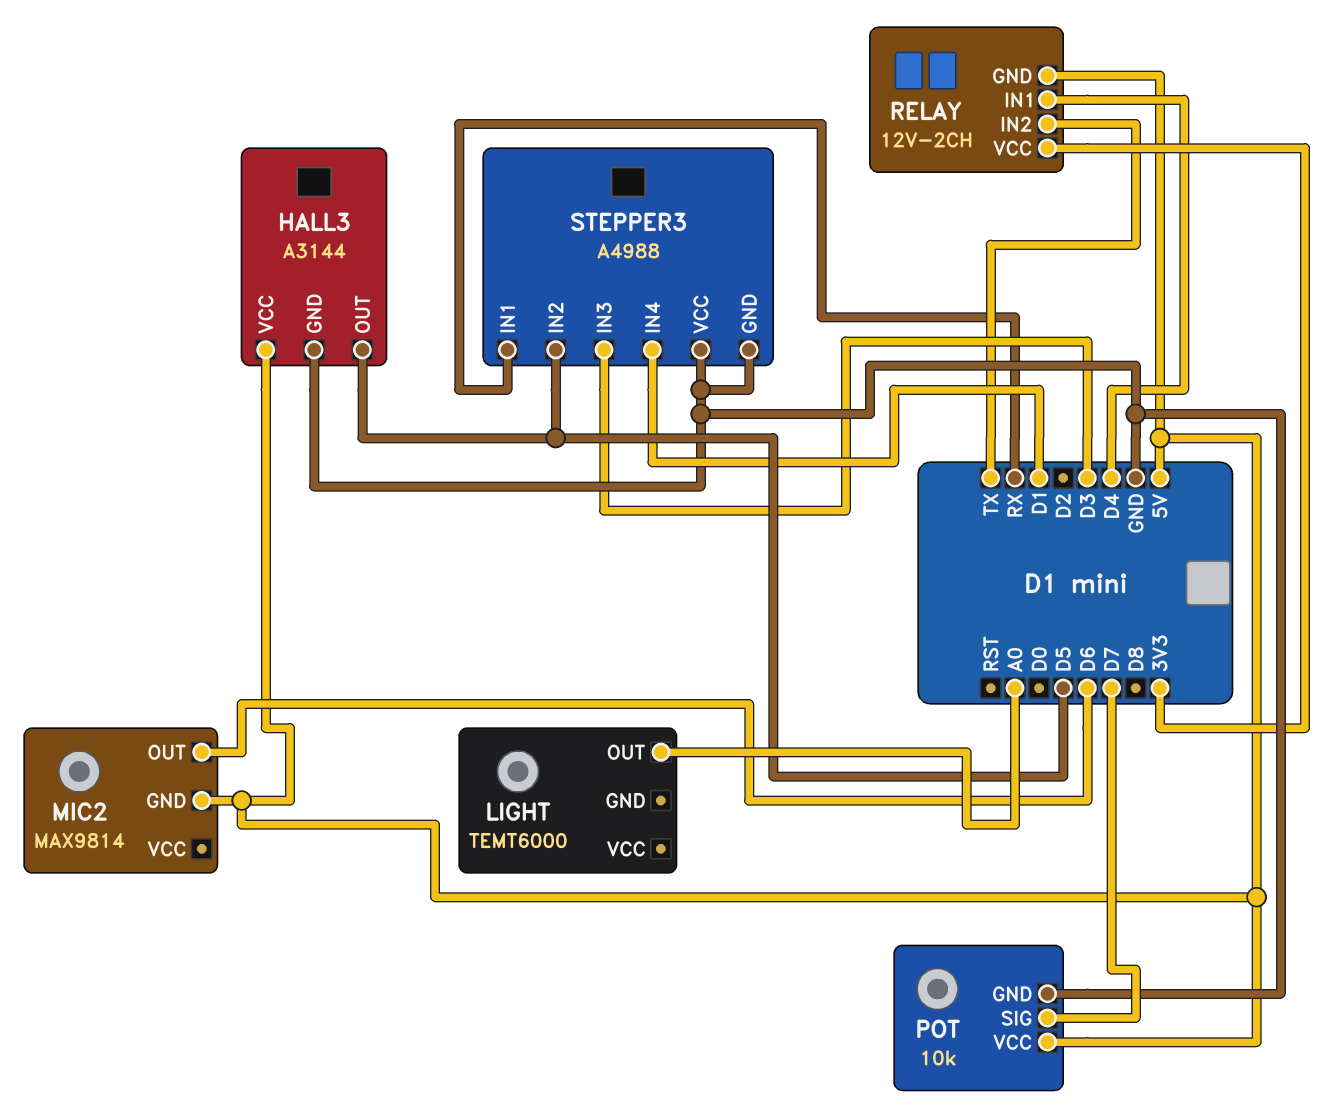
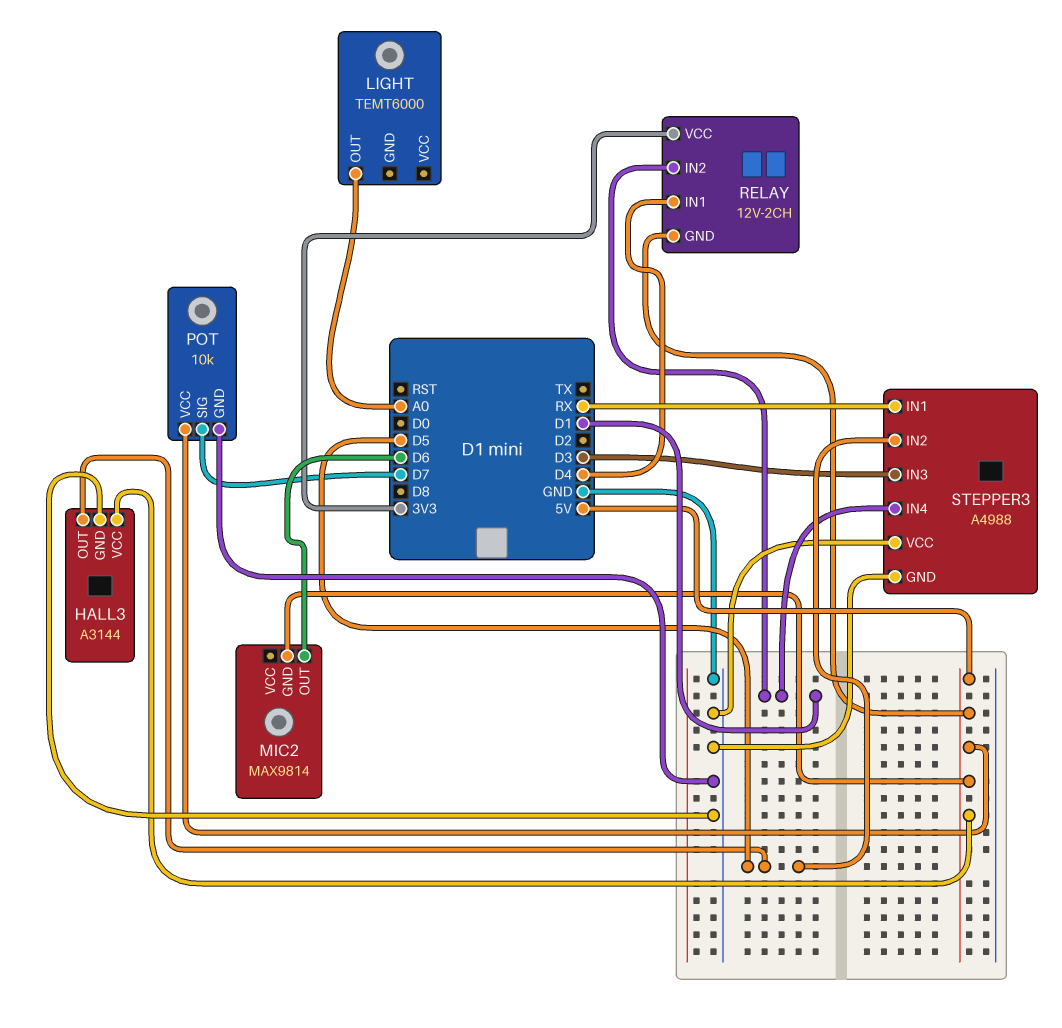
RELAY pin IN2: TX -> D1

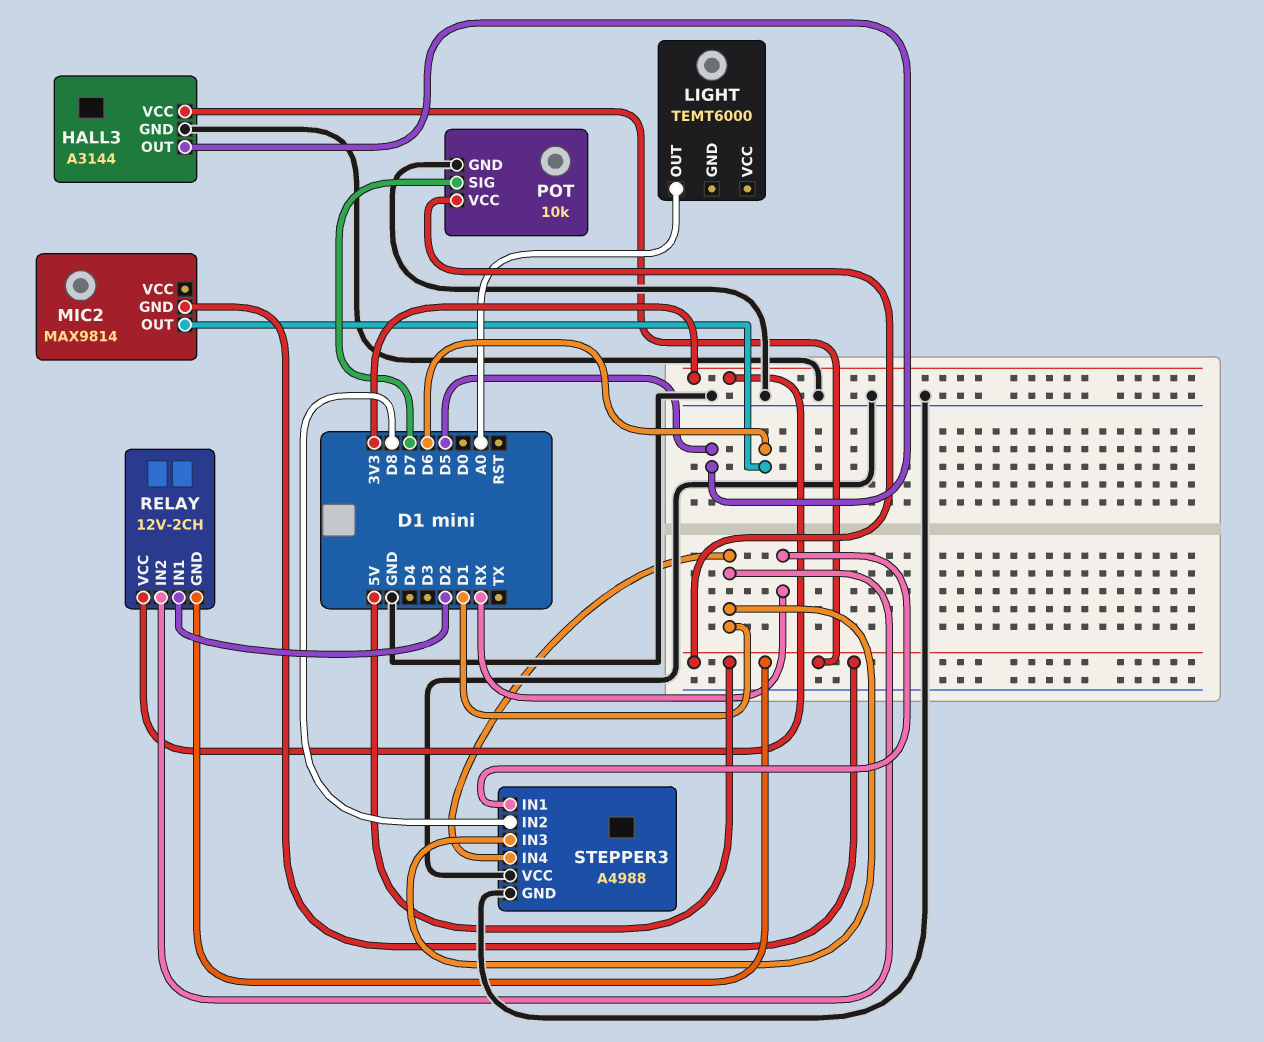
RELAY pin IN1: D4 -> D2
STEPPER3 pin IN2: D5 -> D8
STEPPER3 pin IN3: D3 -> D1

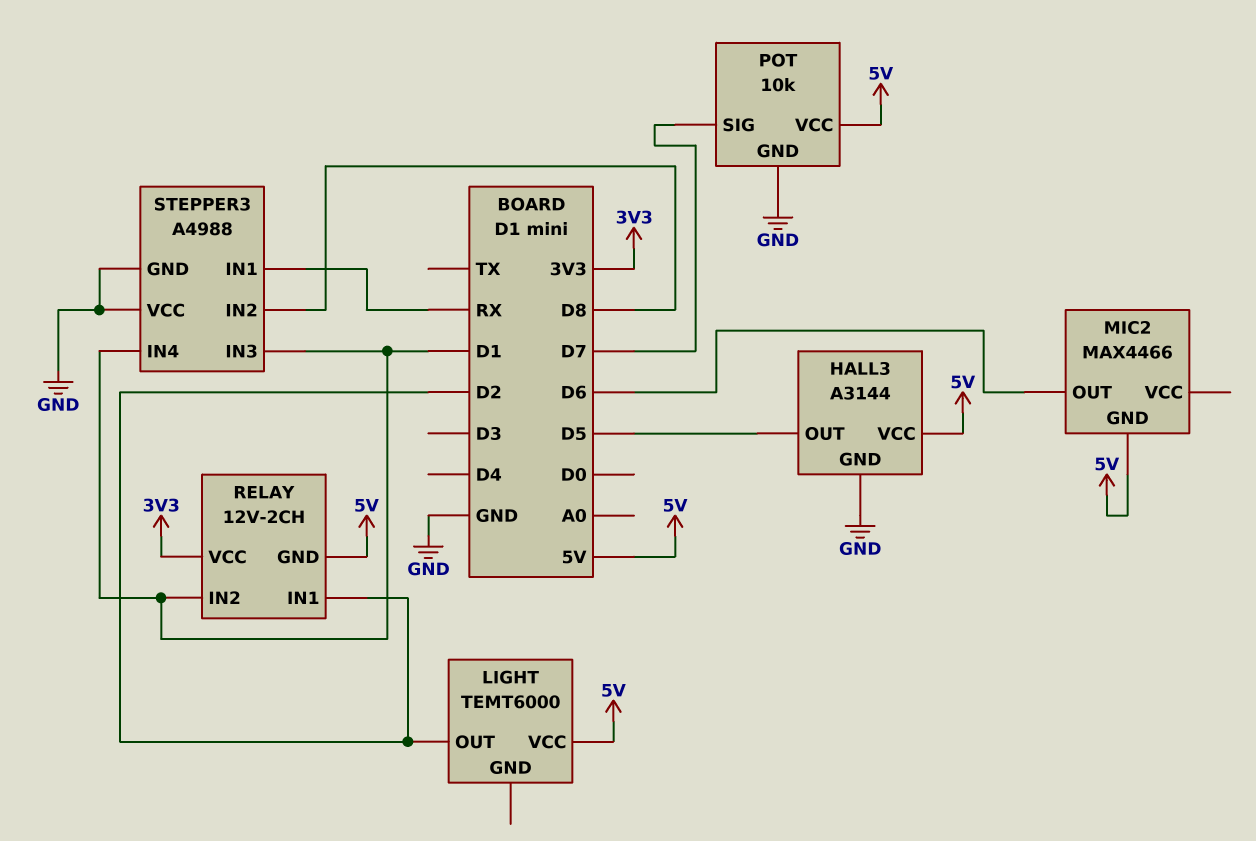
LIGHT pin OUT: A0 -> D2
LIGHT pin VCC: none -> 5V
MIC2: MAX9814 -> MAX4466

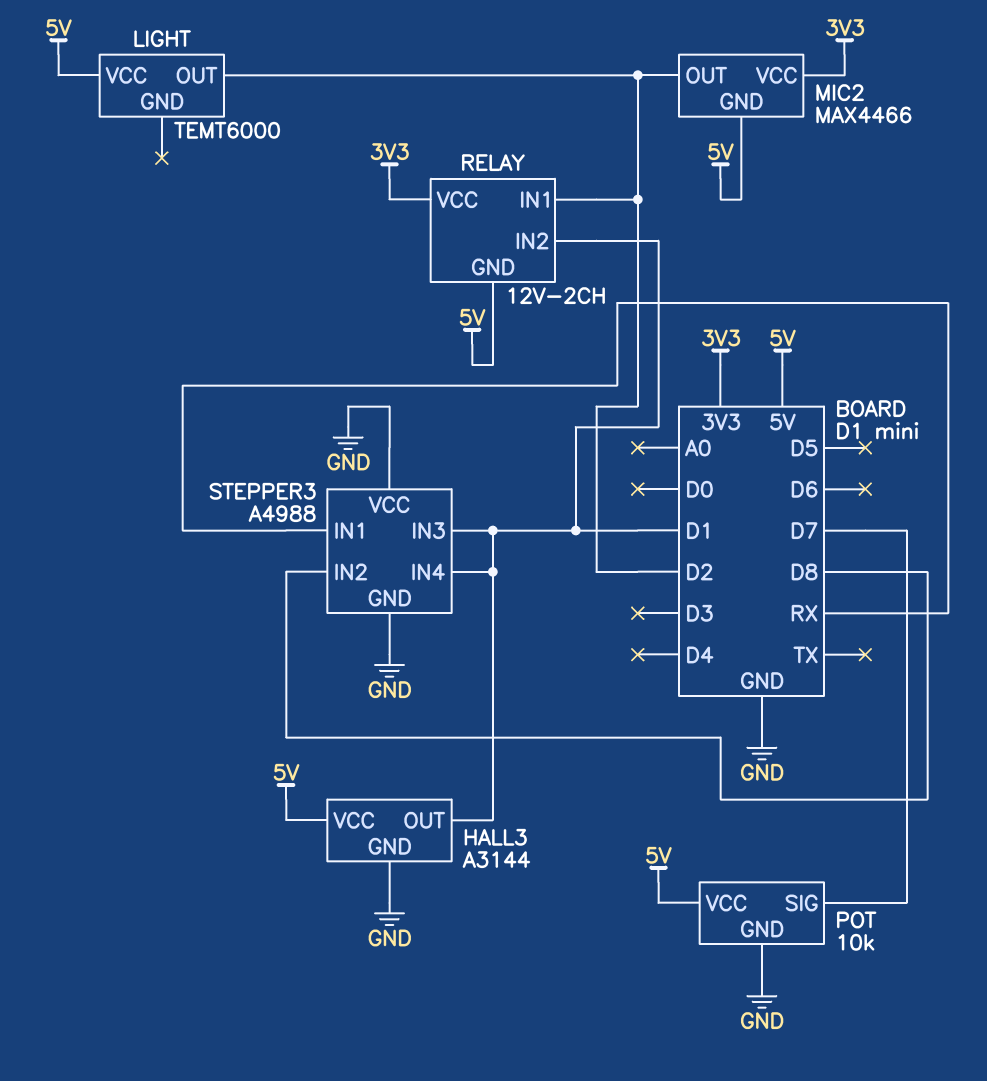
HALL3 pin OUT: D5 -> D1
MIC2 pin OUT: D6 -> D2
MIC2 pin VCC: none -> 3V3

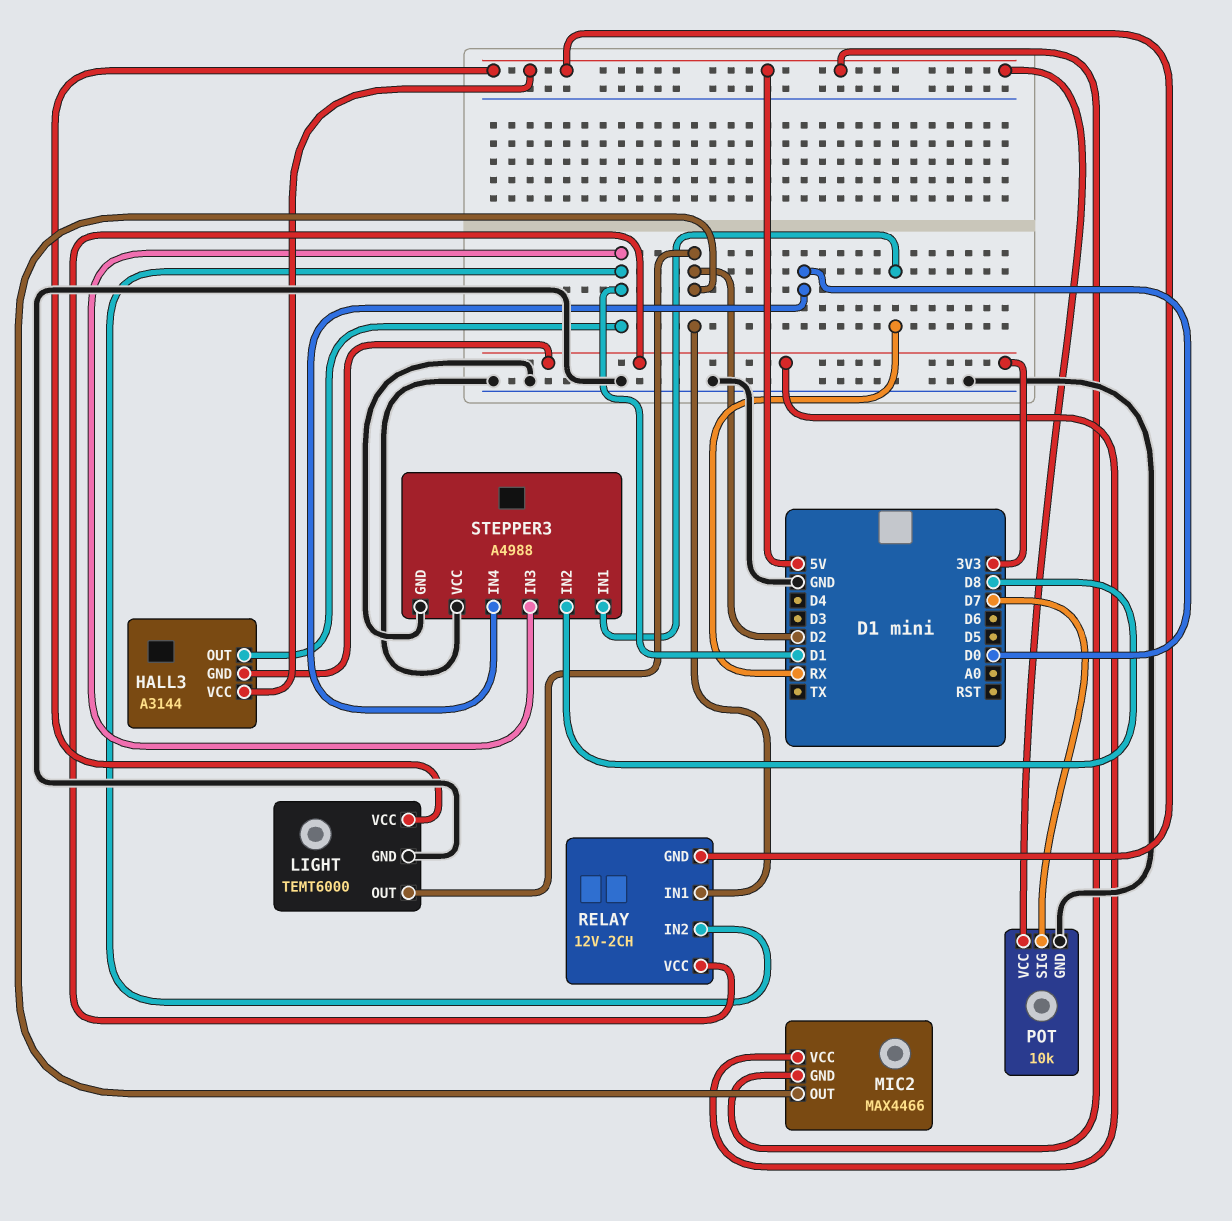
HALL3 pin GND: GND -> 3V3
LIGHT pin GND: none -> GND
STEPPER3 pin IN4: D1 -> D0

